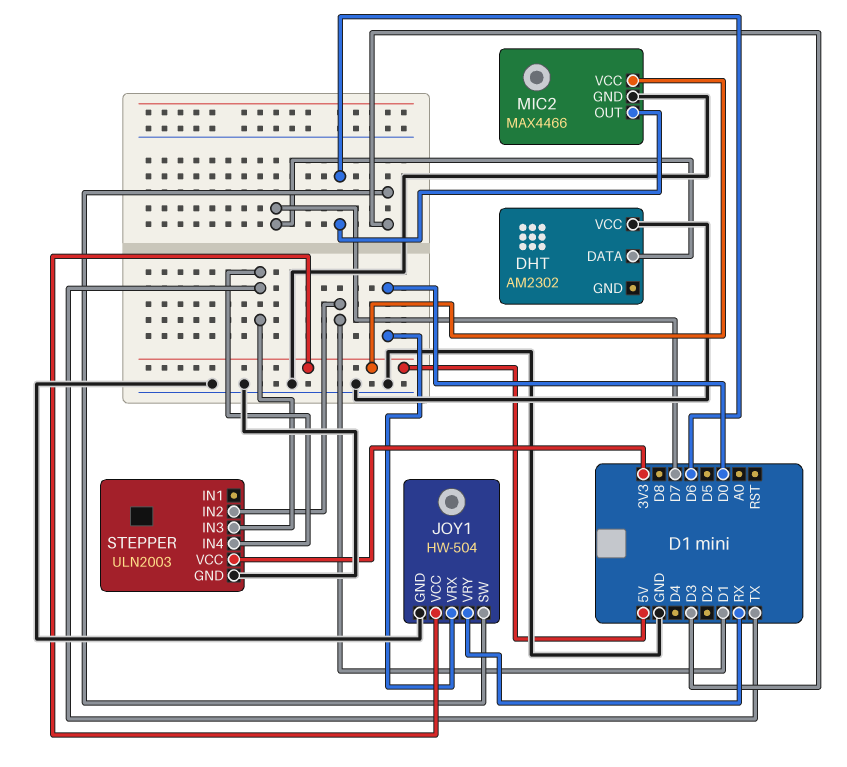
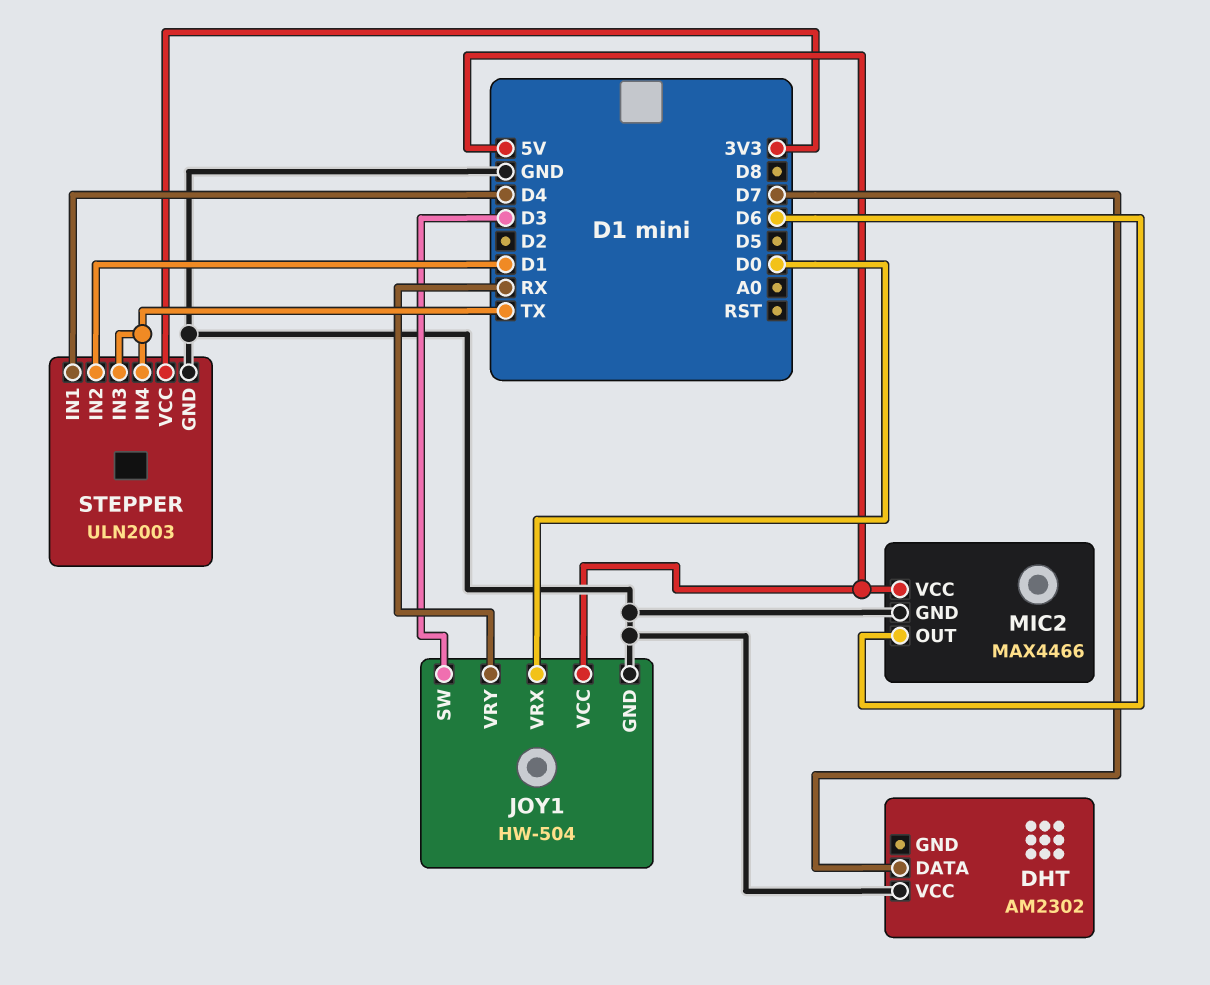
STEPPER pin IN1: none -> D4

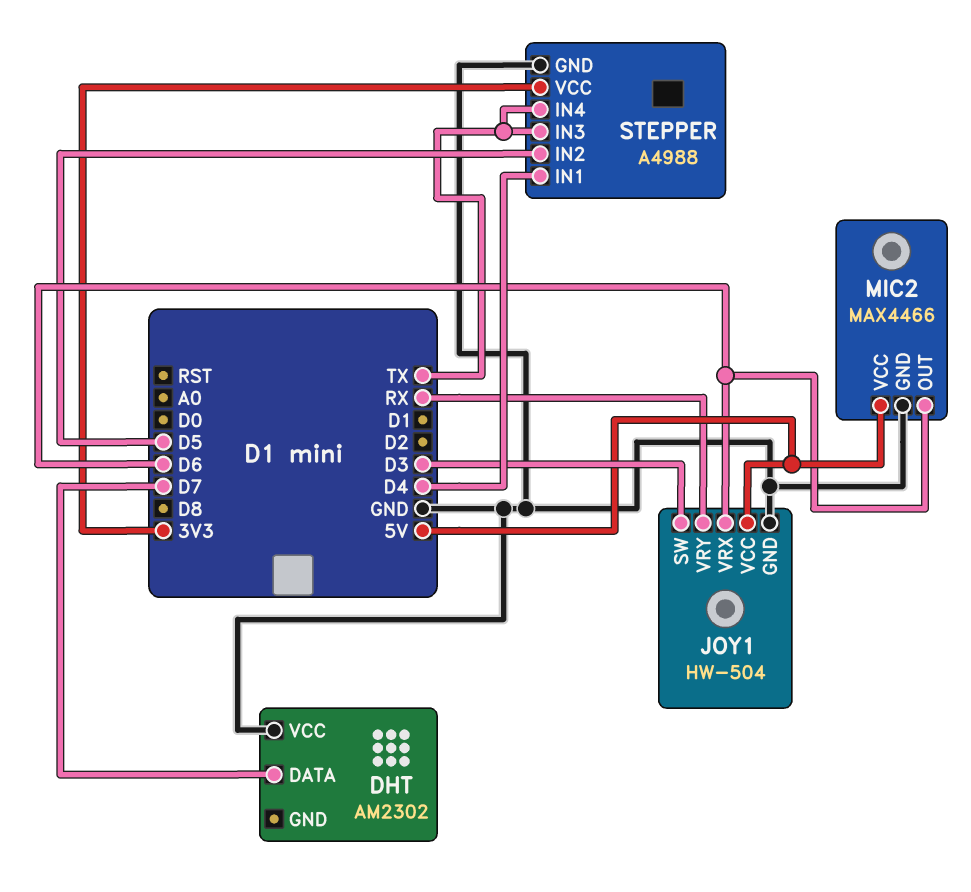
JOY1 pin VRX: D0 -> D6
STEPPER: ULN2003 -> A4988
STEPPER pin IN2: D1 -> D5

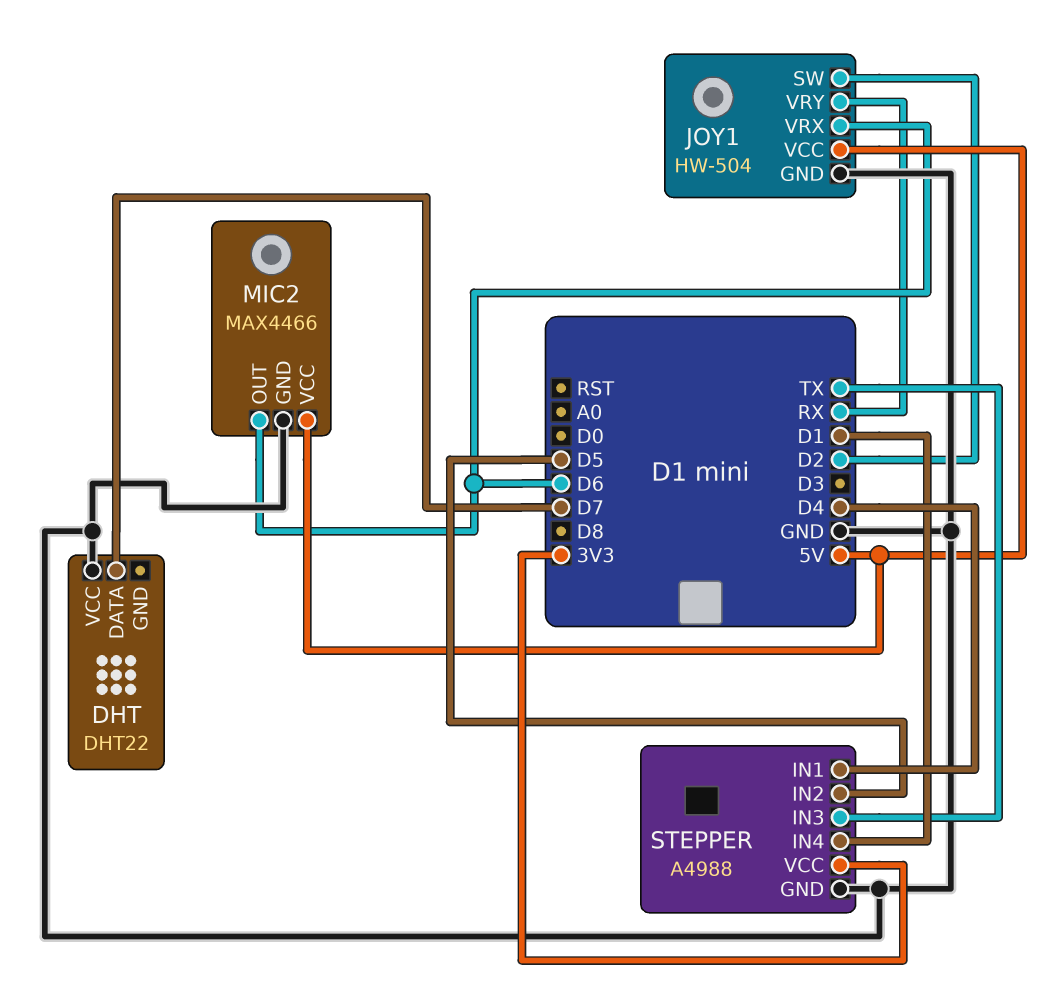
DHT: AM2302 -> DHT22
JOY1 pin SW: D3 -> D2
STEPPER pin IN4: TX -> D1

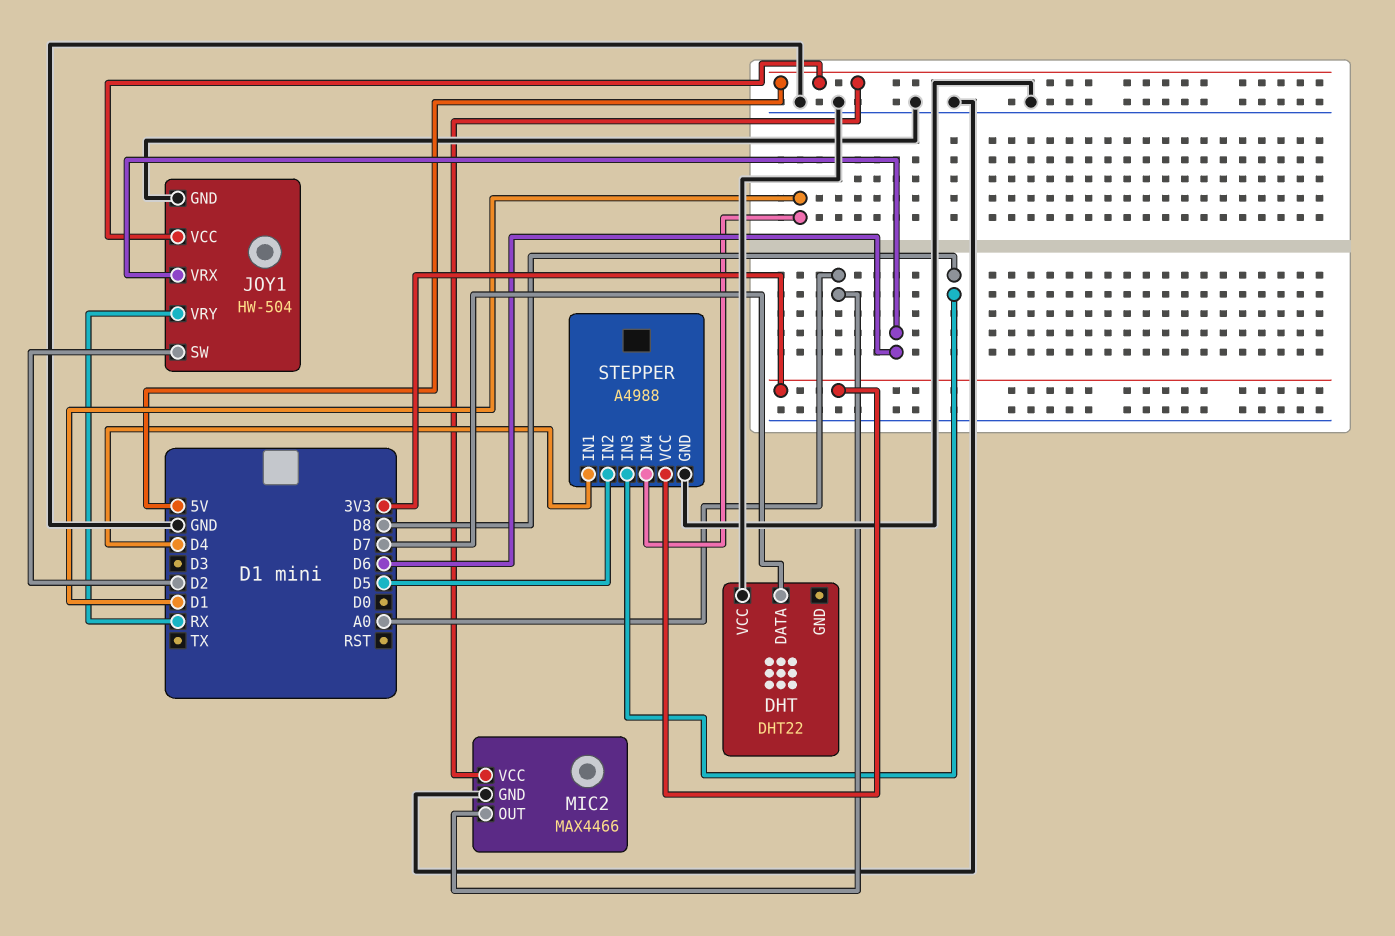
MIC2 pin OUT: D6 -> A0
STEPPER pin IN3: TX -> D8

